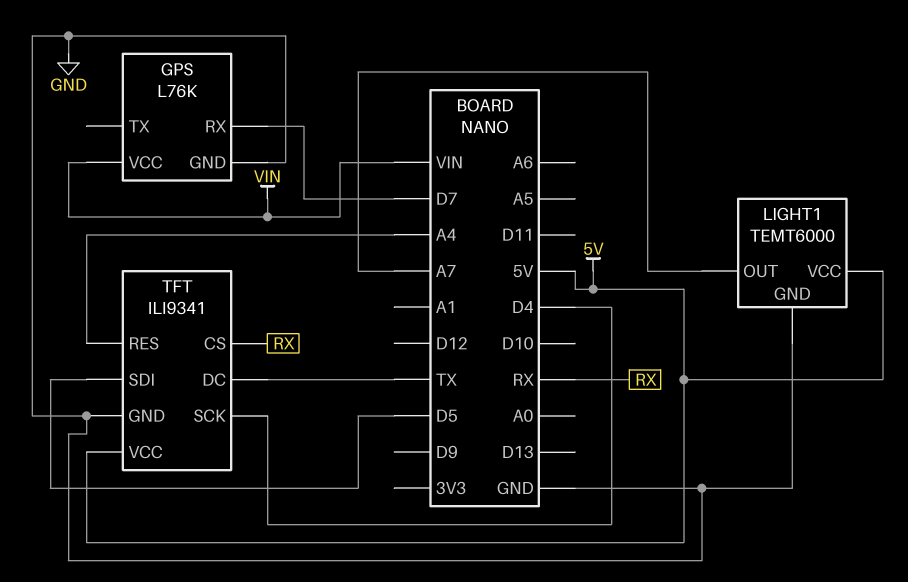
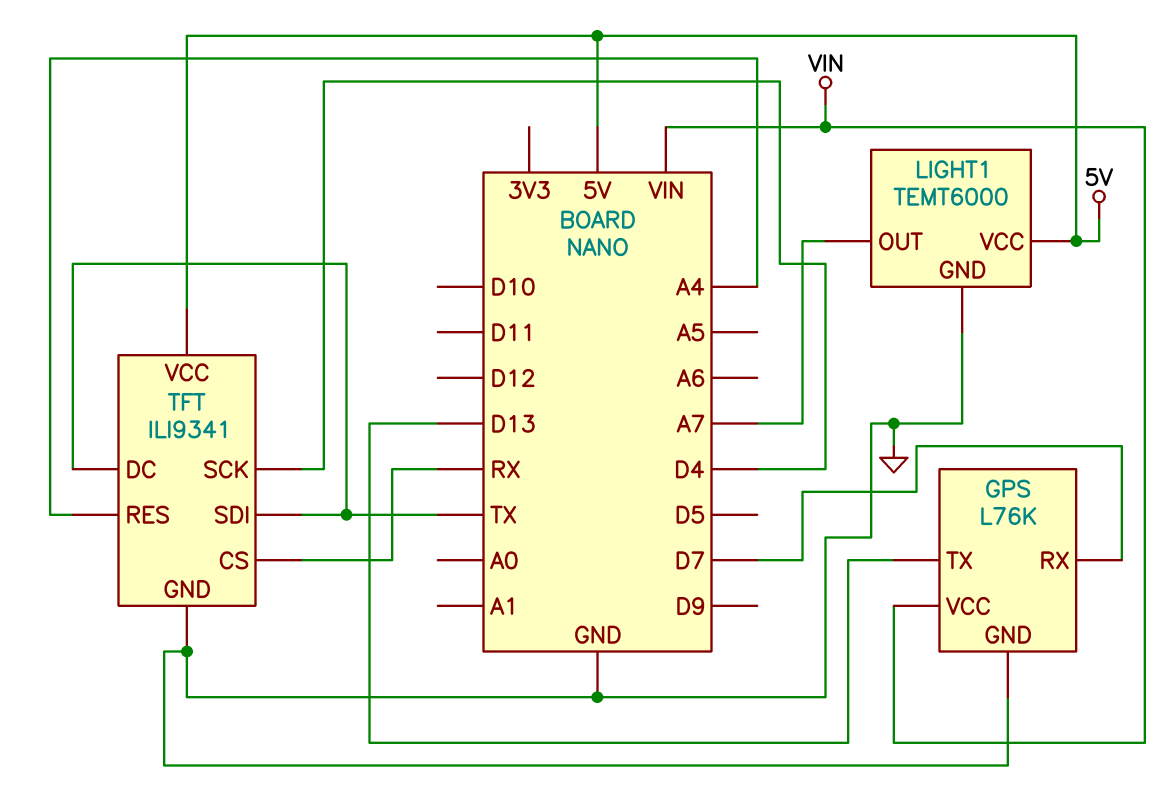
GPS pin TX: none -> D13
TFT pin SDI: D5 -> TX

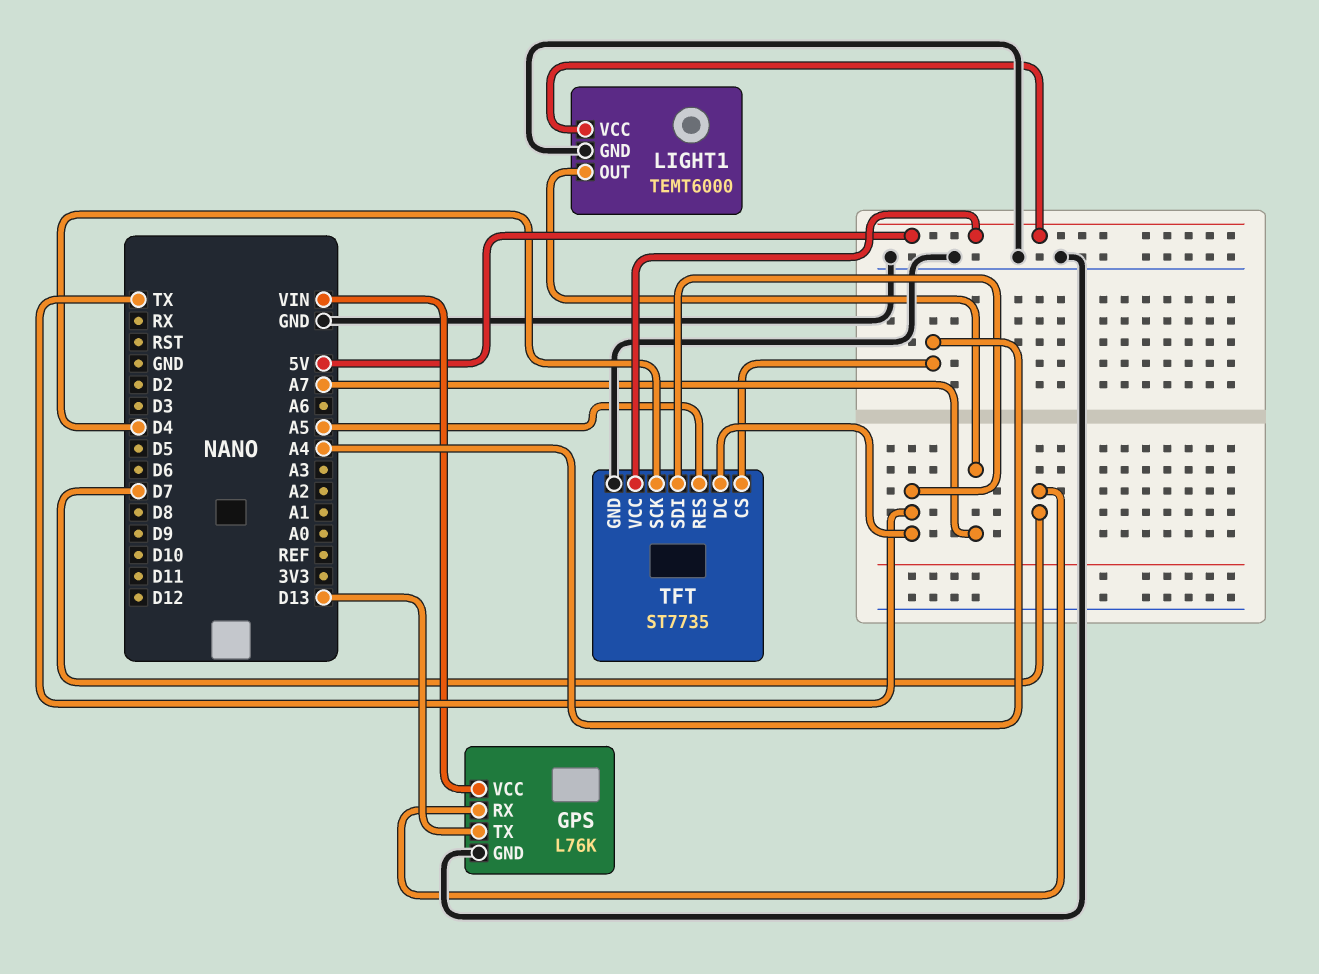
TFT: ILI9341 -> ST7735
TFT pin CS: RX -> A4
TFT pin RES: A4 -> A5

